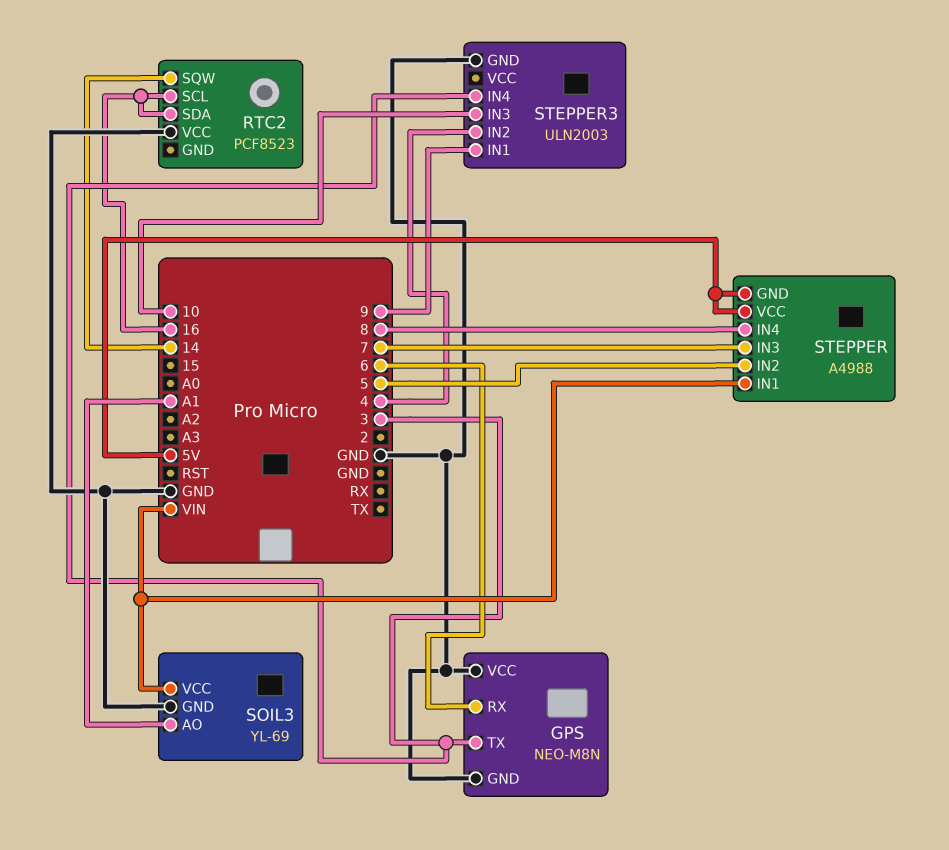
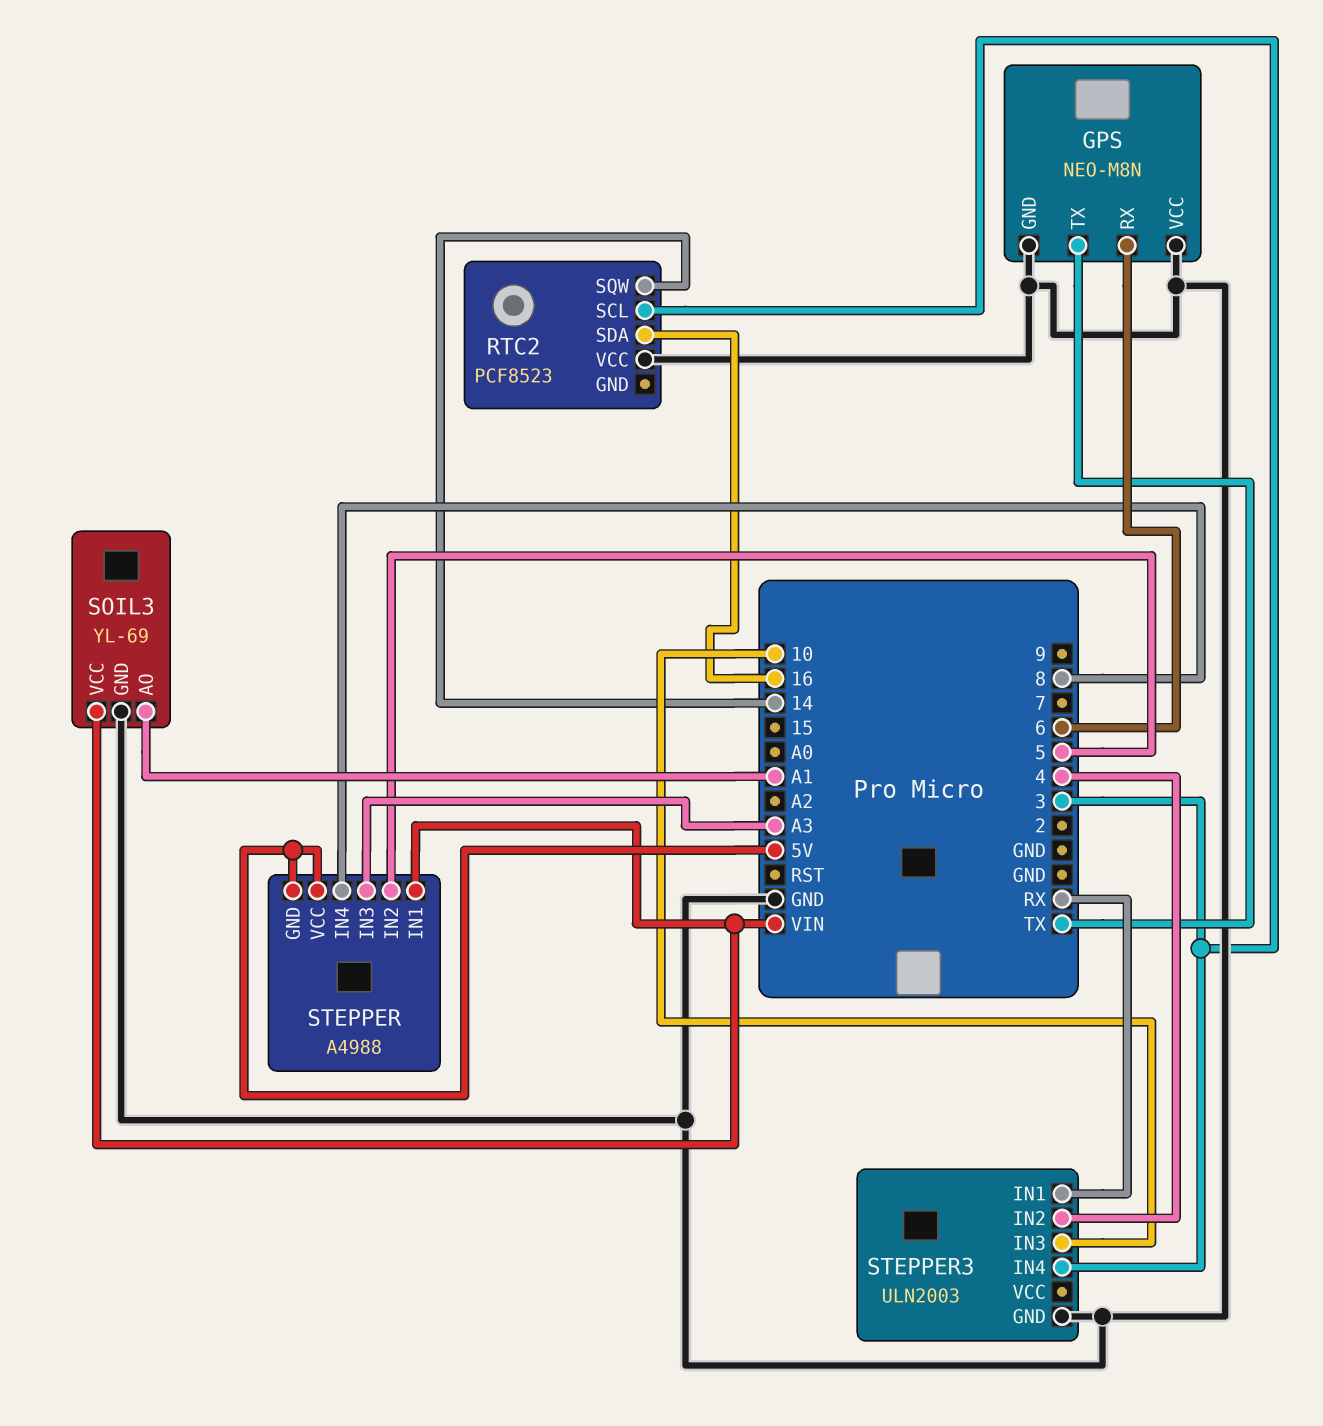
GPS pin TX: 3 -> TX
RTC2 pin SCL: 16 -> 3
STEPPER pin IN3: 7 -> A3
STEPPER3 pin IN1: 9 -> RX

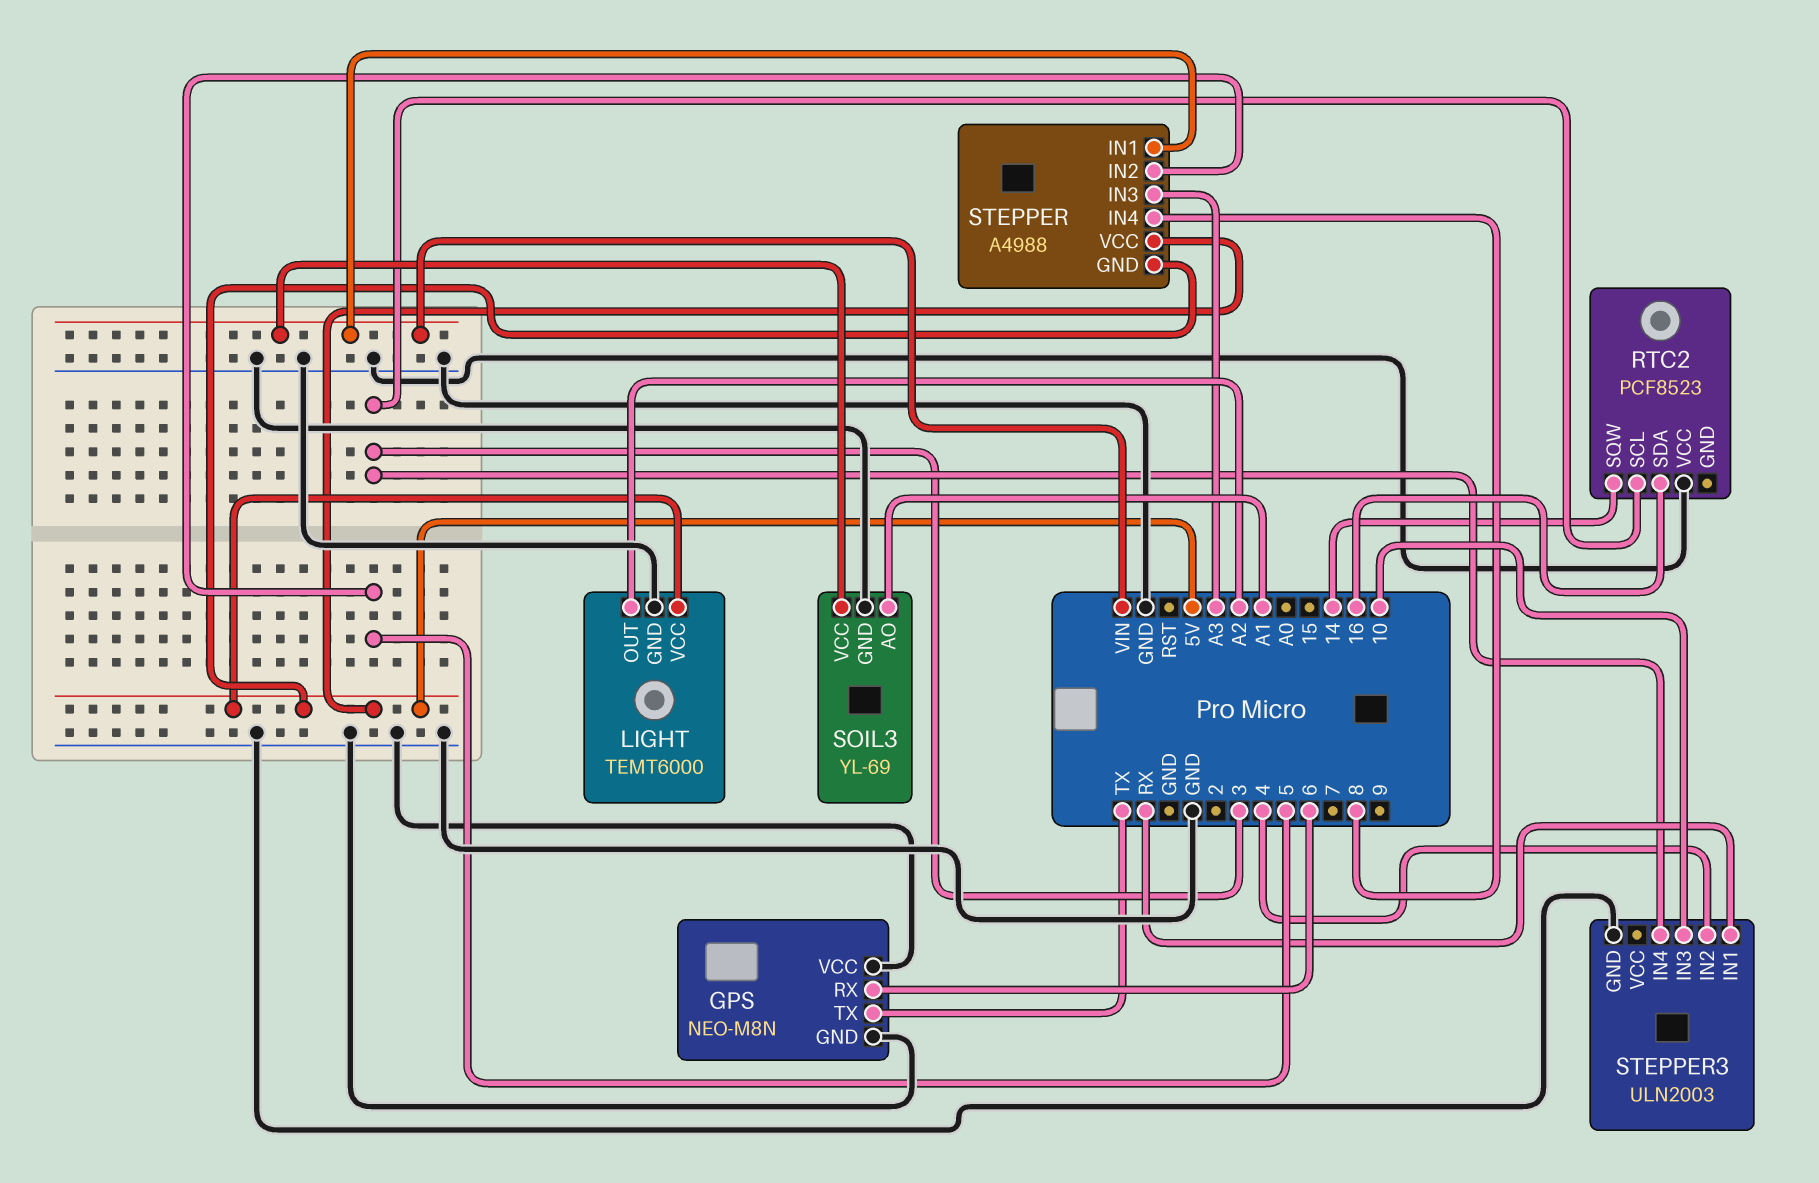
LIGHT: none -> TEMT6000
LIGHT pin GND: none -> GND
LIGHT pin OUT: none -> A2
LIGHT pin VCC: none -> 5V

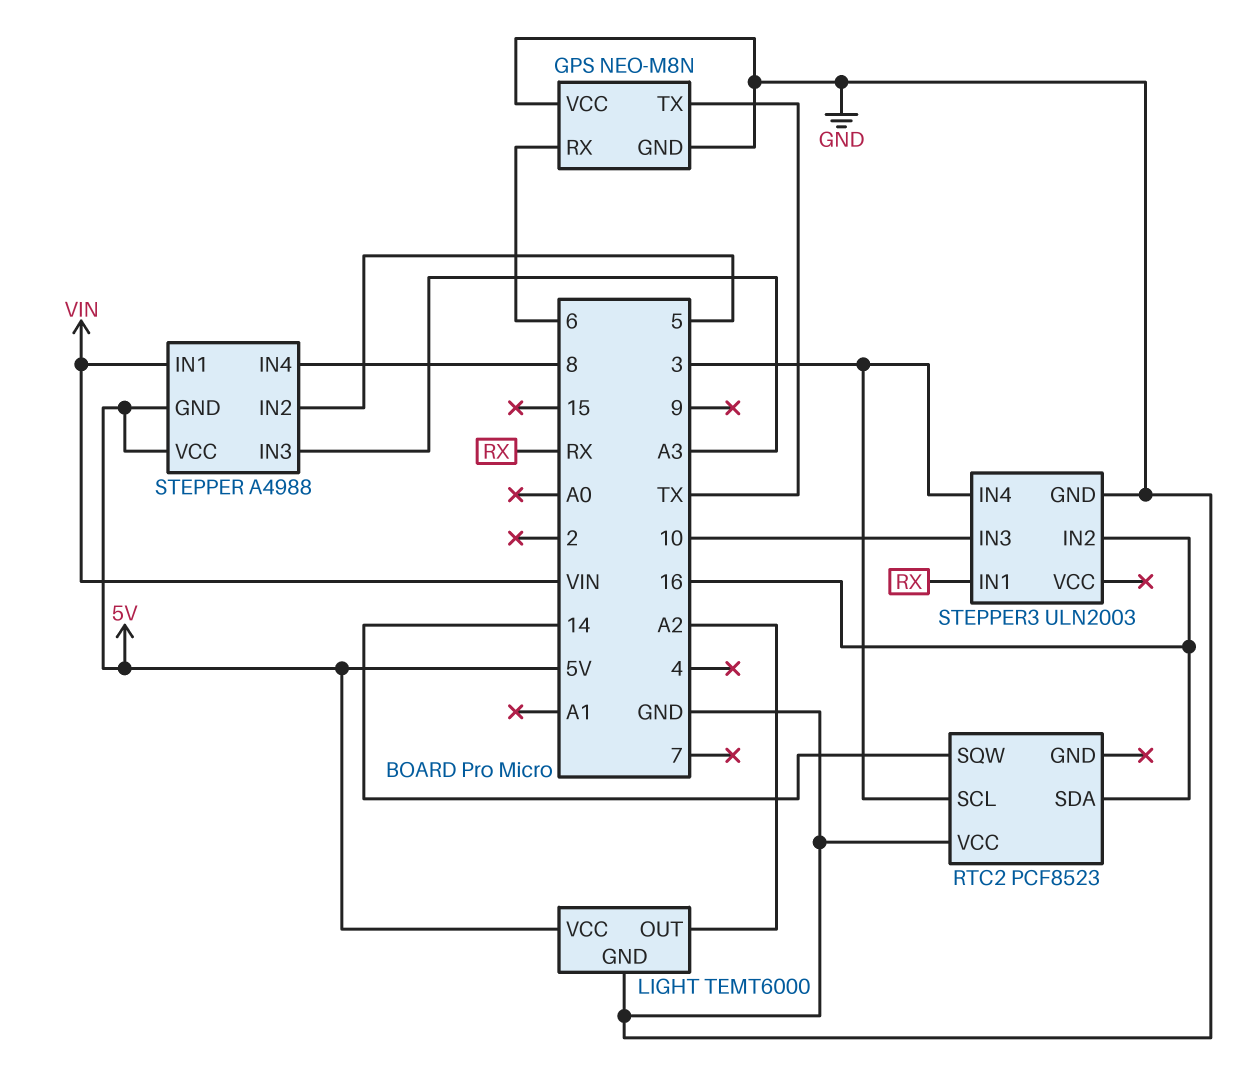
SOIL3: YL-69 -> none
SOIL3 pin AO: A1 -> none
SOIL3 pin GND: GND -> none
SOIL3 pin VCC: VIN -> none
STEPPER3 pin IN2: 4 -> 16

